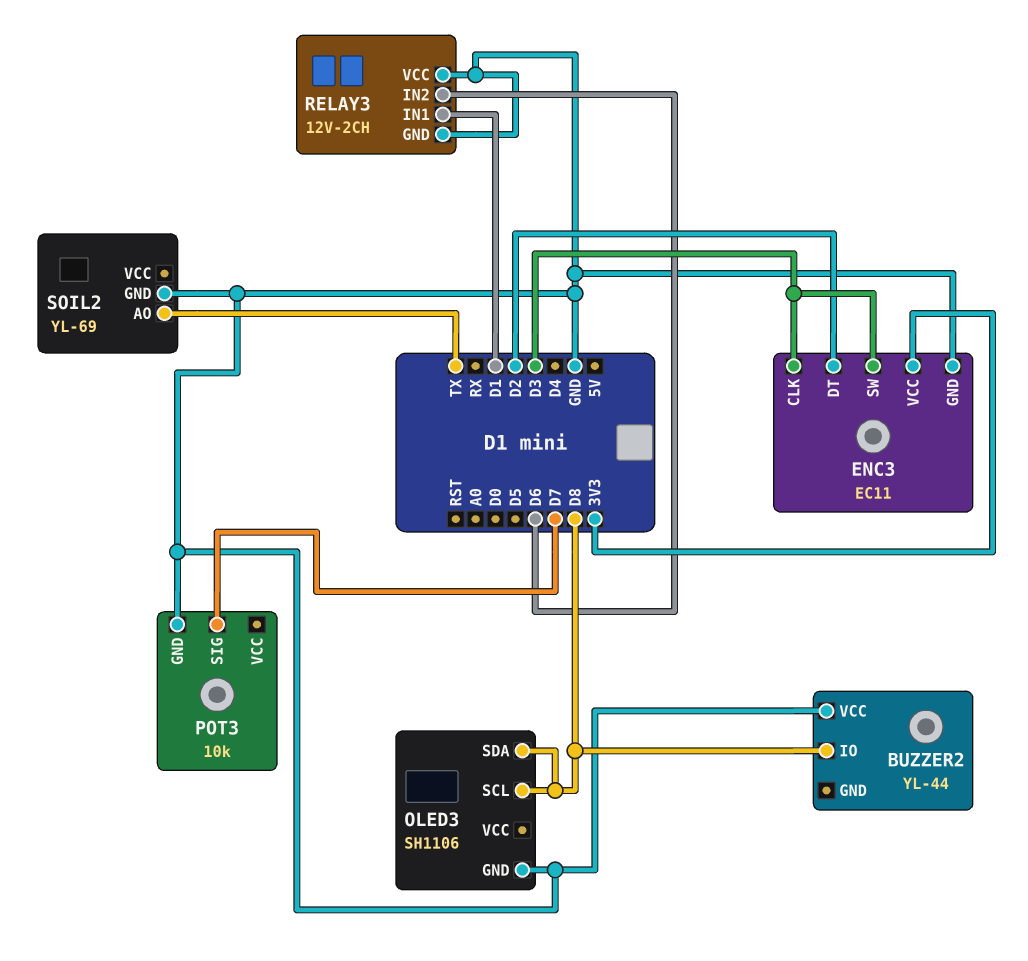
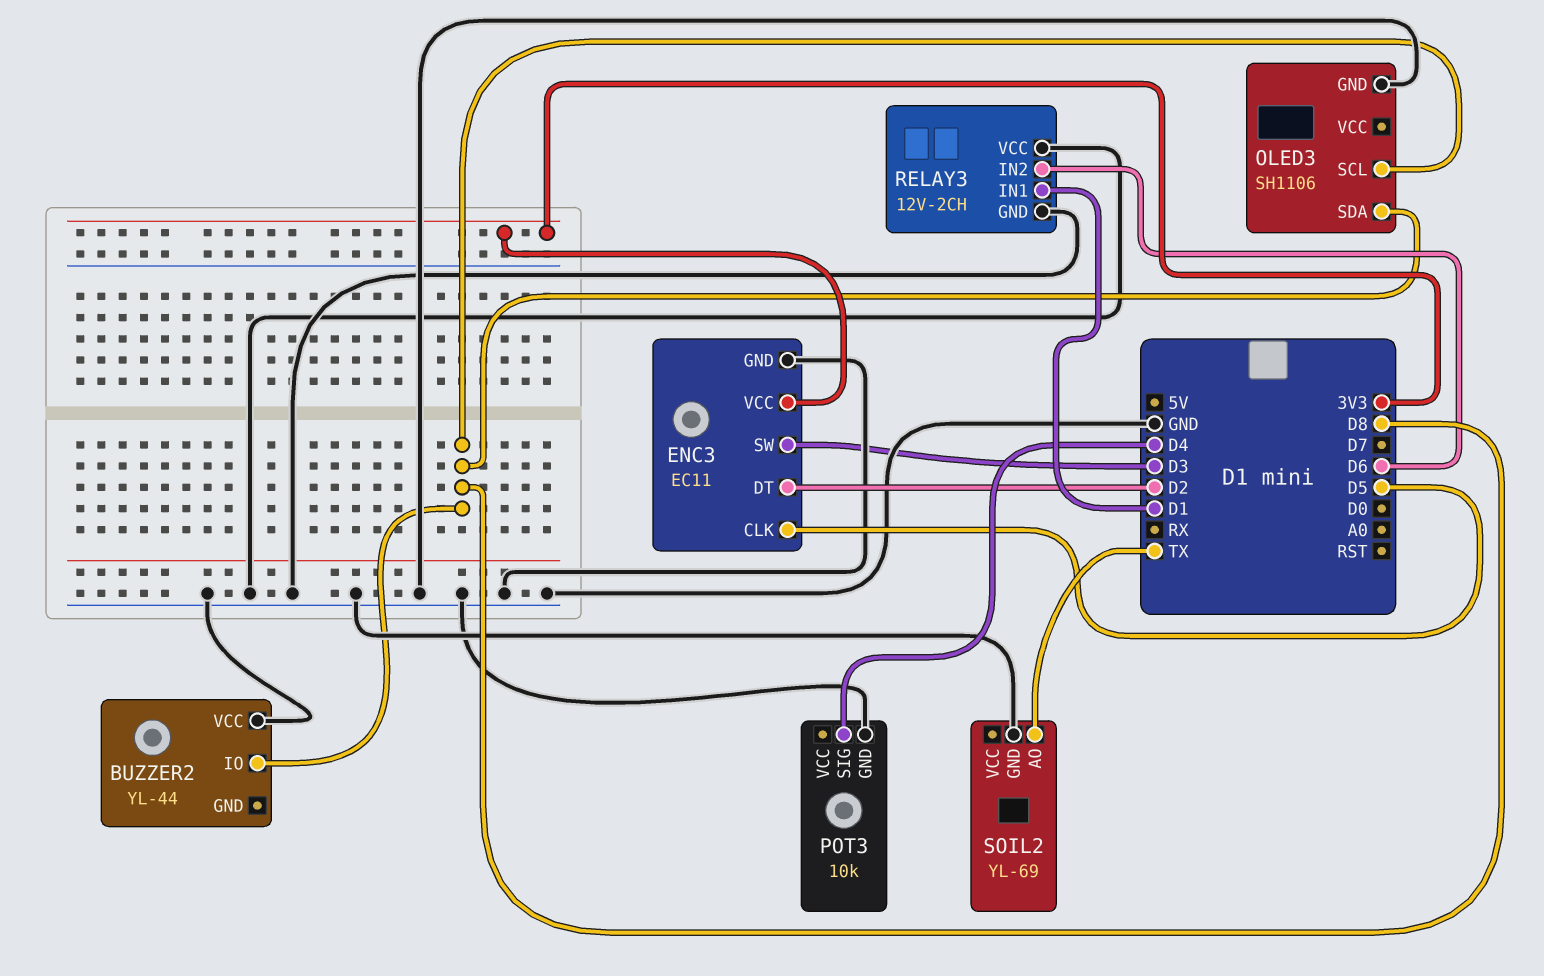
ENC3 pin CLK: D3 -> D5
POT3 pin SIG: D7 -> D4

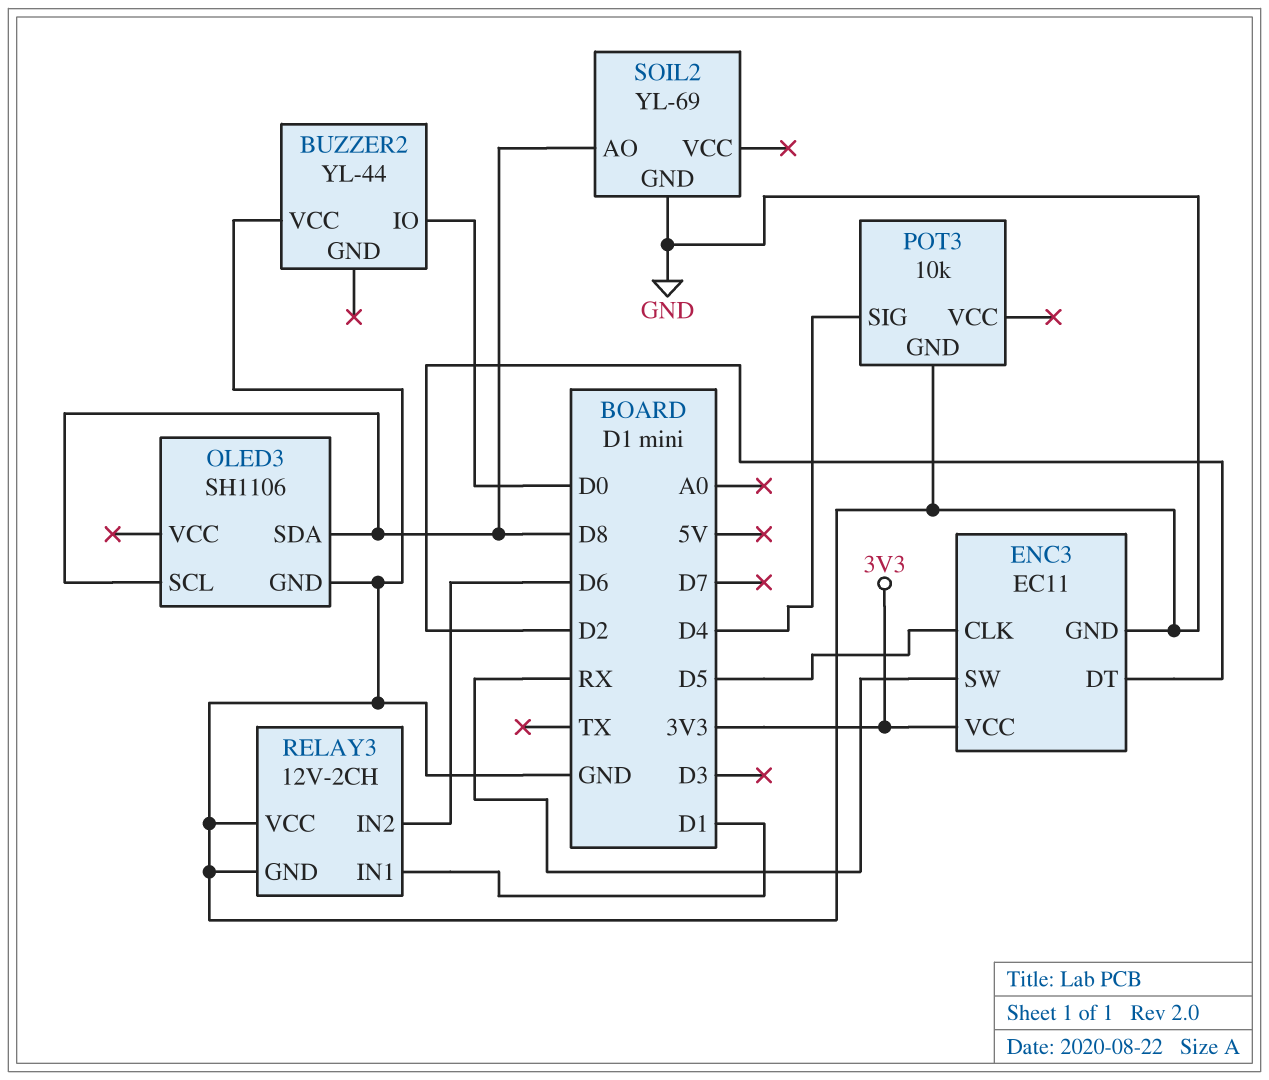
BUZZER2 pin IO: D8 -> D0
ENC3 pin SW: D3 -> RX
SOIL2 pin AO: TX -> D8

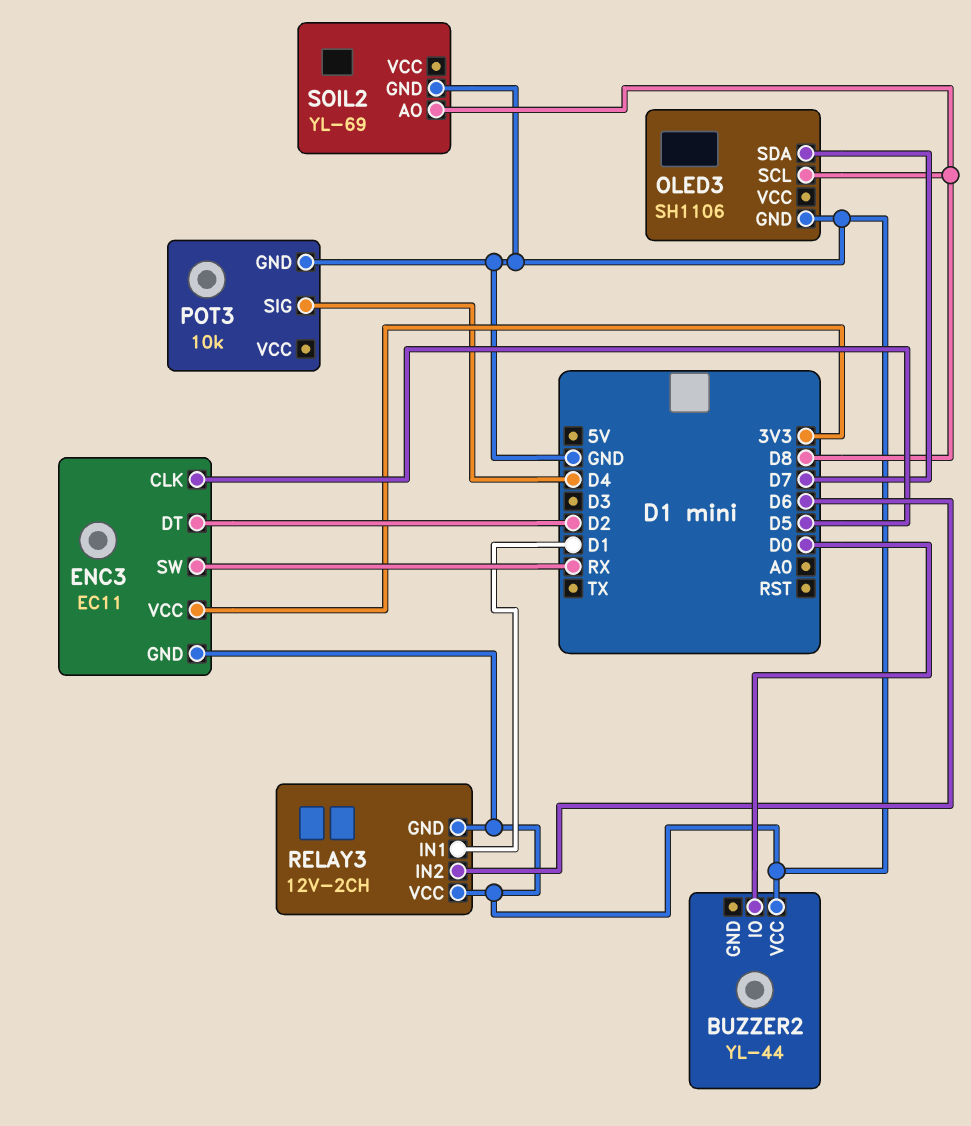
OLED3 pin SDA: D8 -> D7

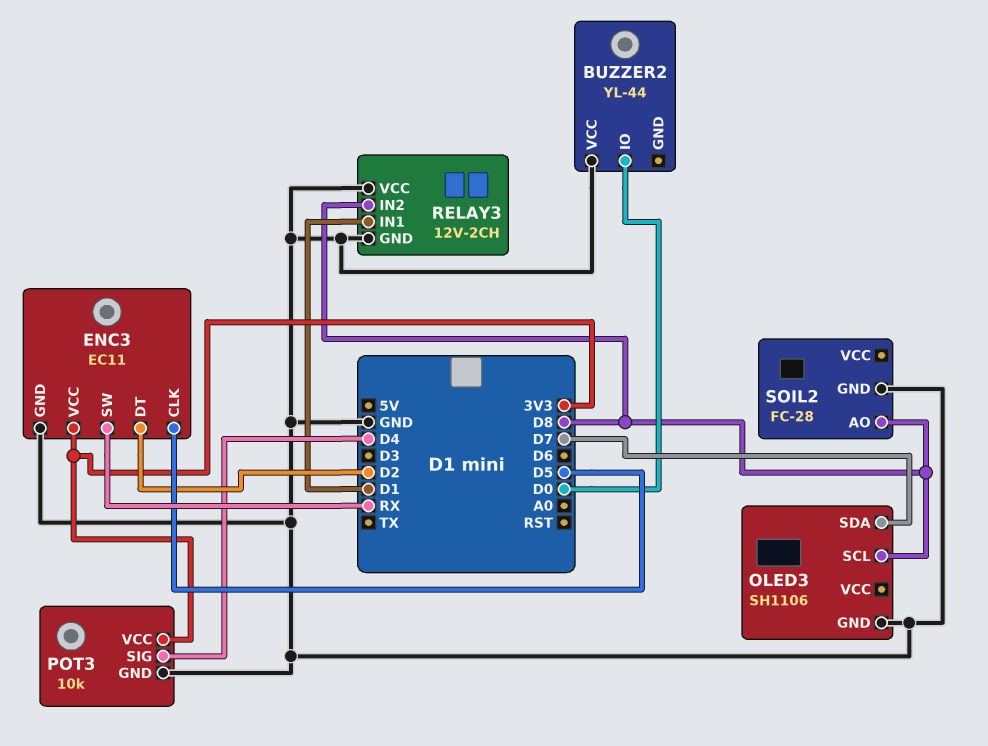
POT3 pin VCC: none -> 3V3
RELAY3 pin IN2: D6 -> D8
SOIL2: YL-69 -> FC-28

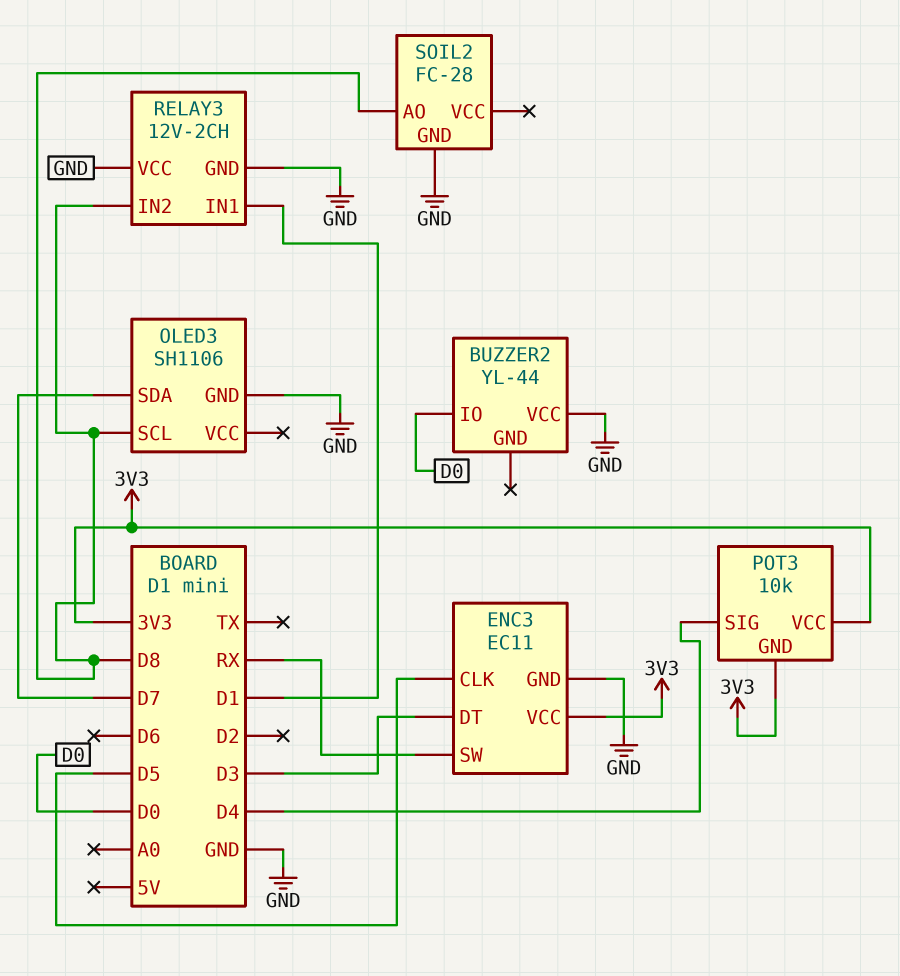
ENC3 pin DT: D2 -> D3
POT3 pin GND: GND -> 3V3

